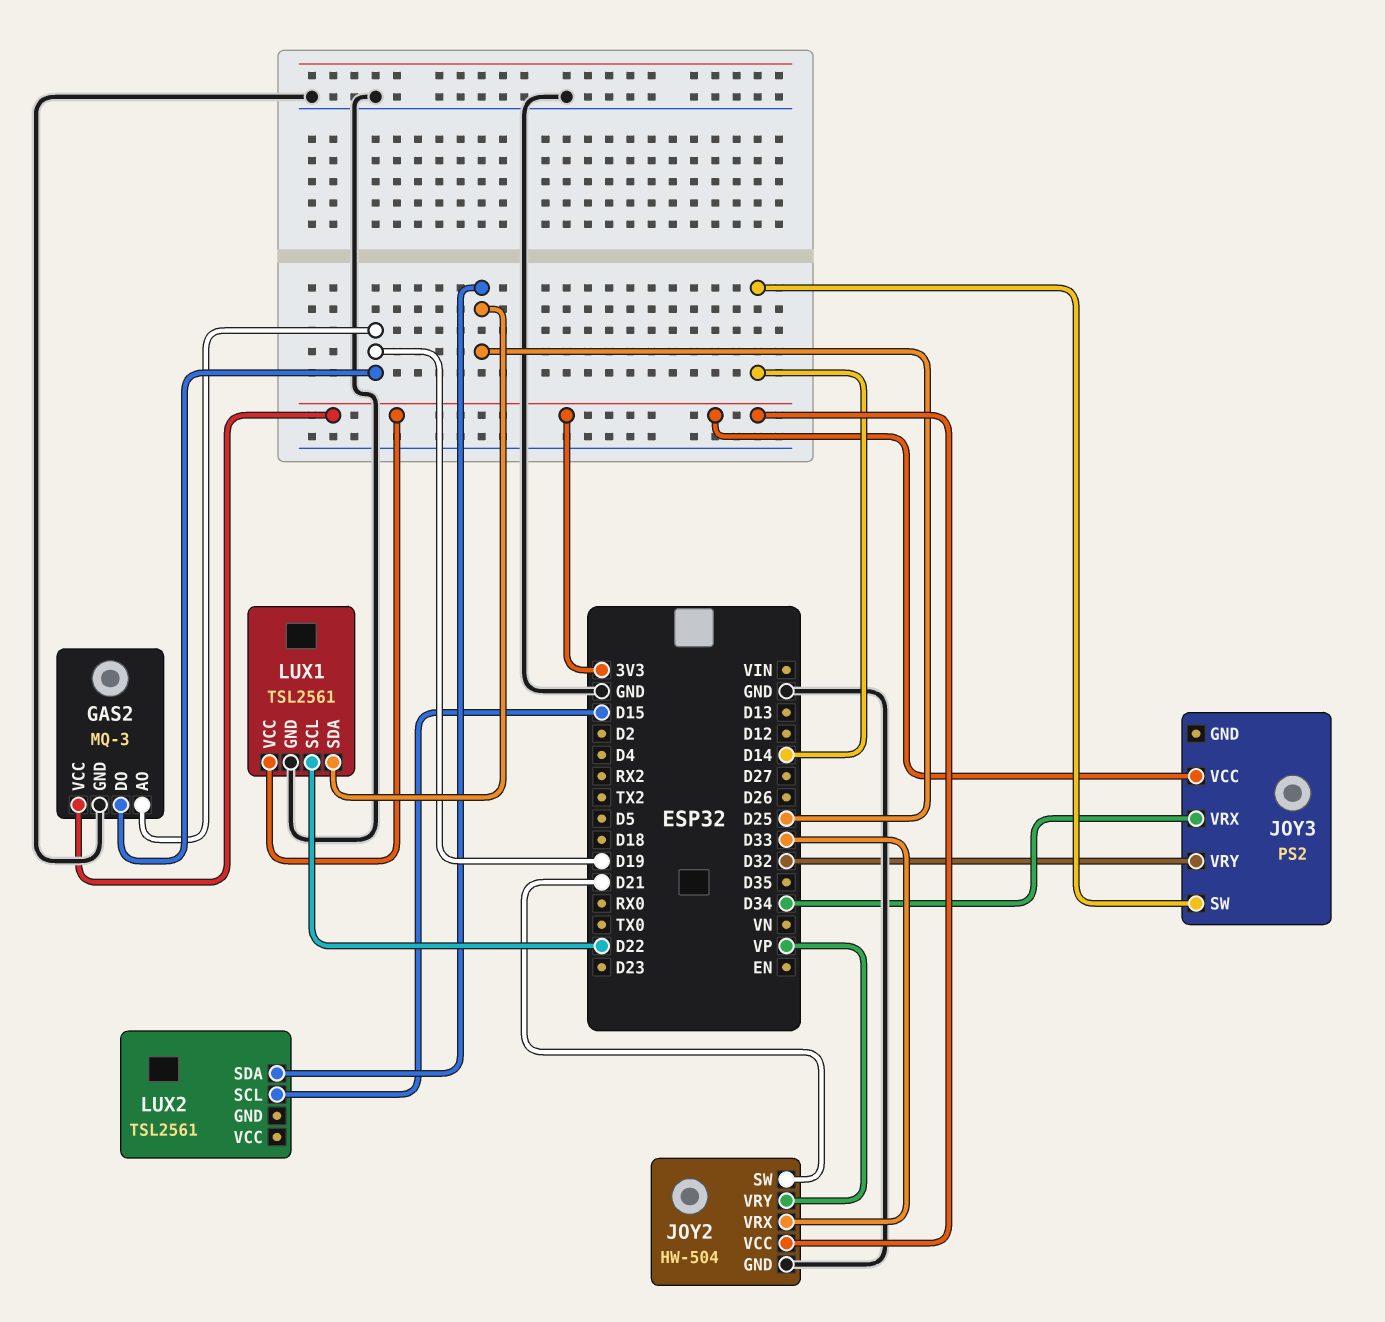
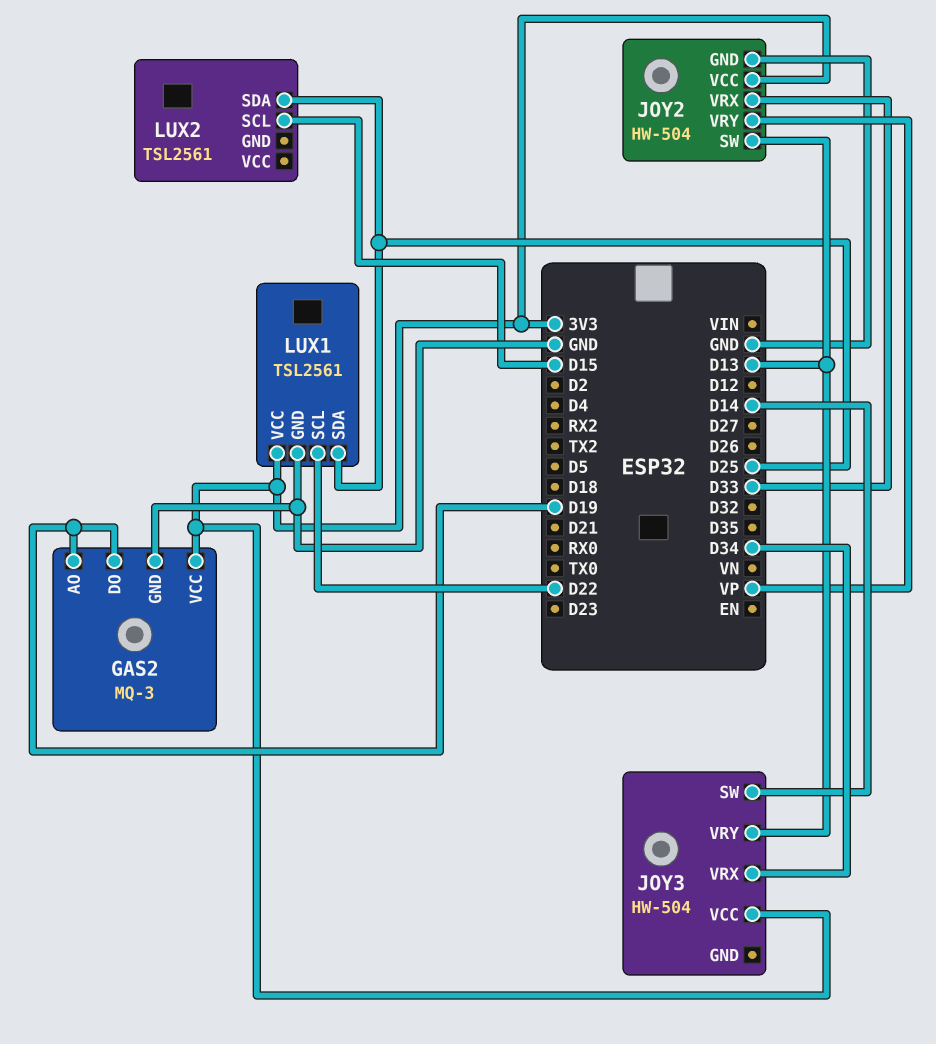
JOY2 pin SW: D21 -> D13
JOY3: PS2 -> HW-504
JOY3 pin VRY: D32 -> D13

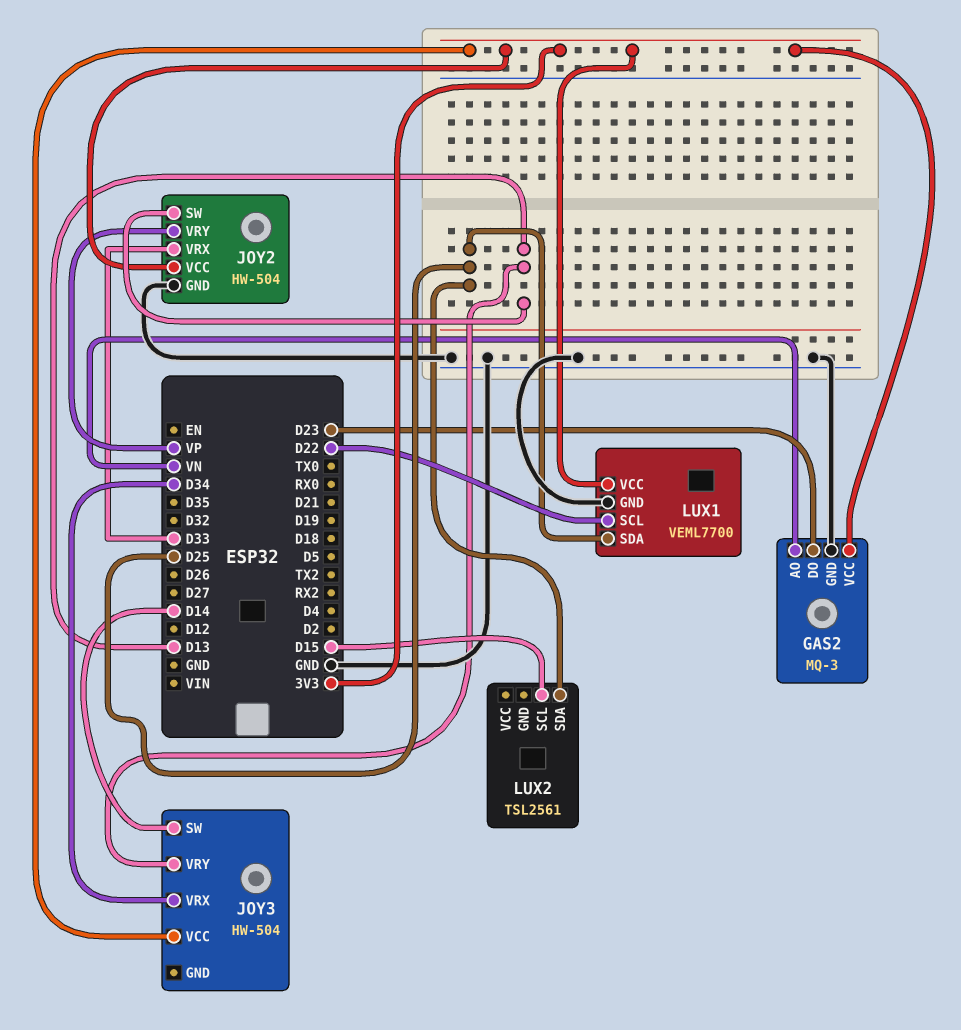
GAS2 pin AO: D19 -> VN
GAS2 pin DO: D19 -> D23
LUX1: TSL2561 -> VEML7700

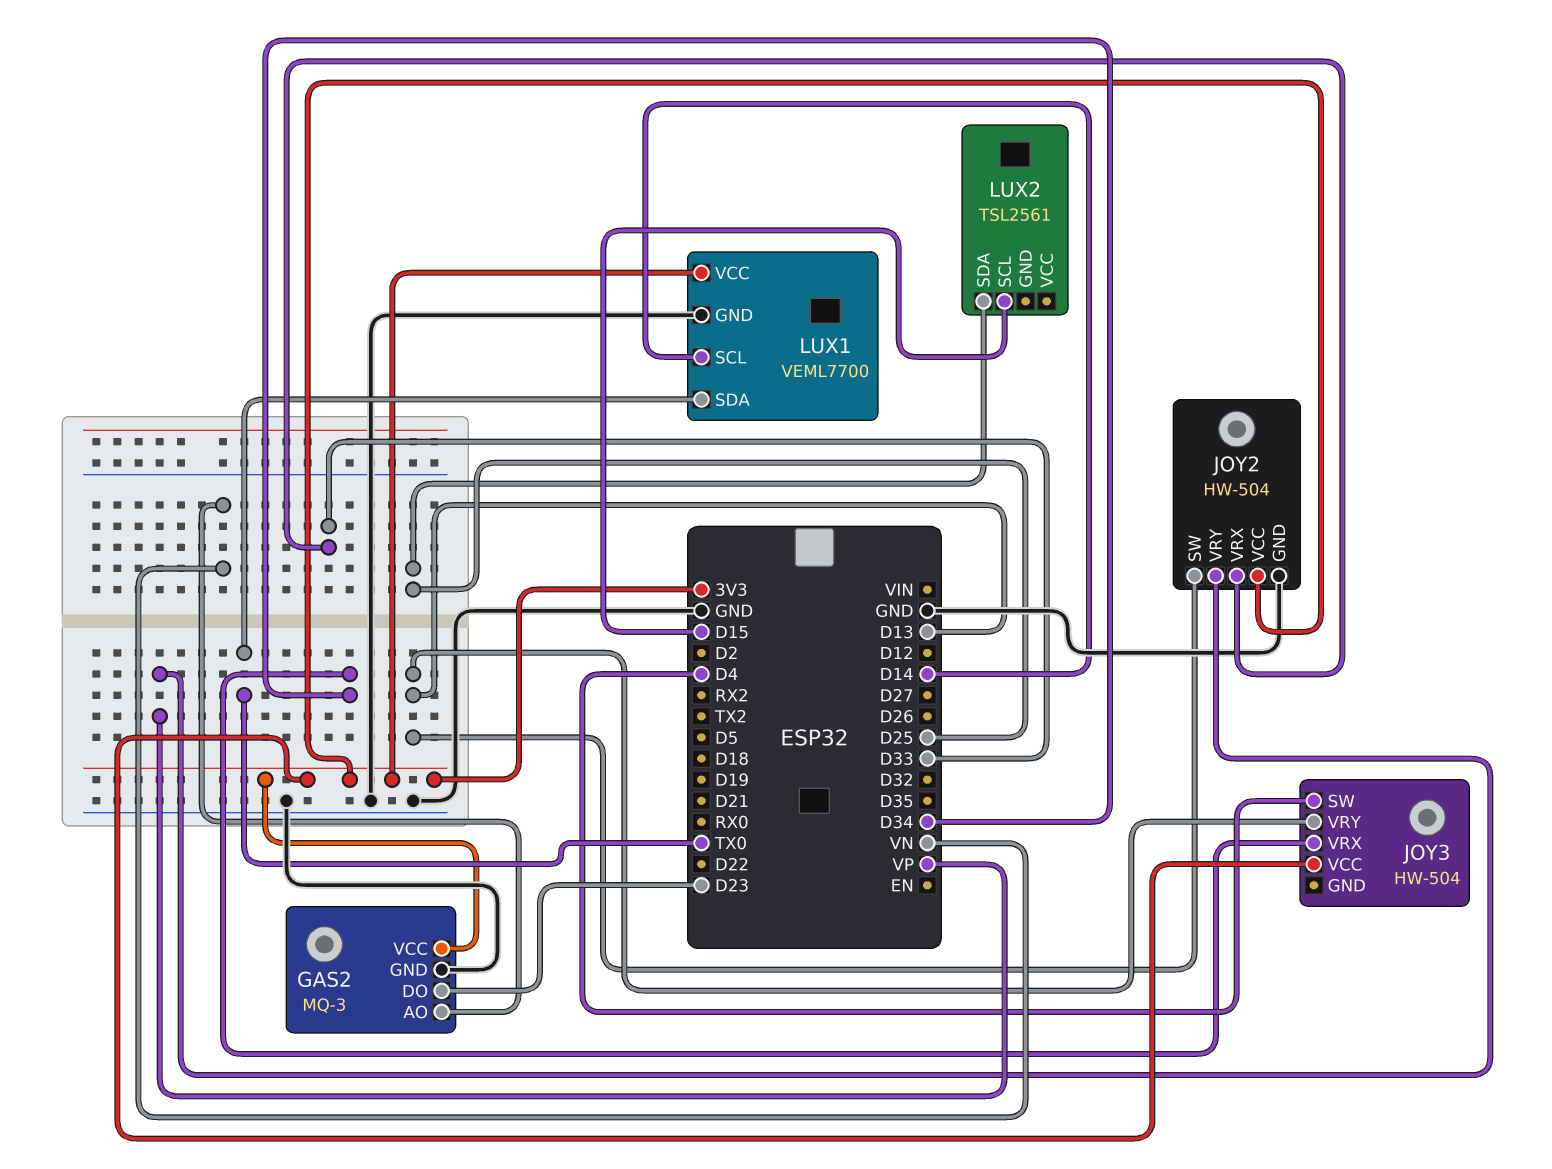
JOY3 pin SW: D14 -> D4
LUX1 pin SCL: D22 -> D14
LUX1 pin SDA: D25 -> TX0

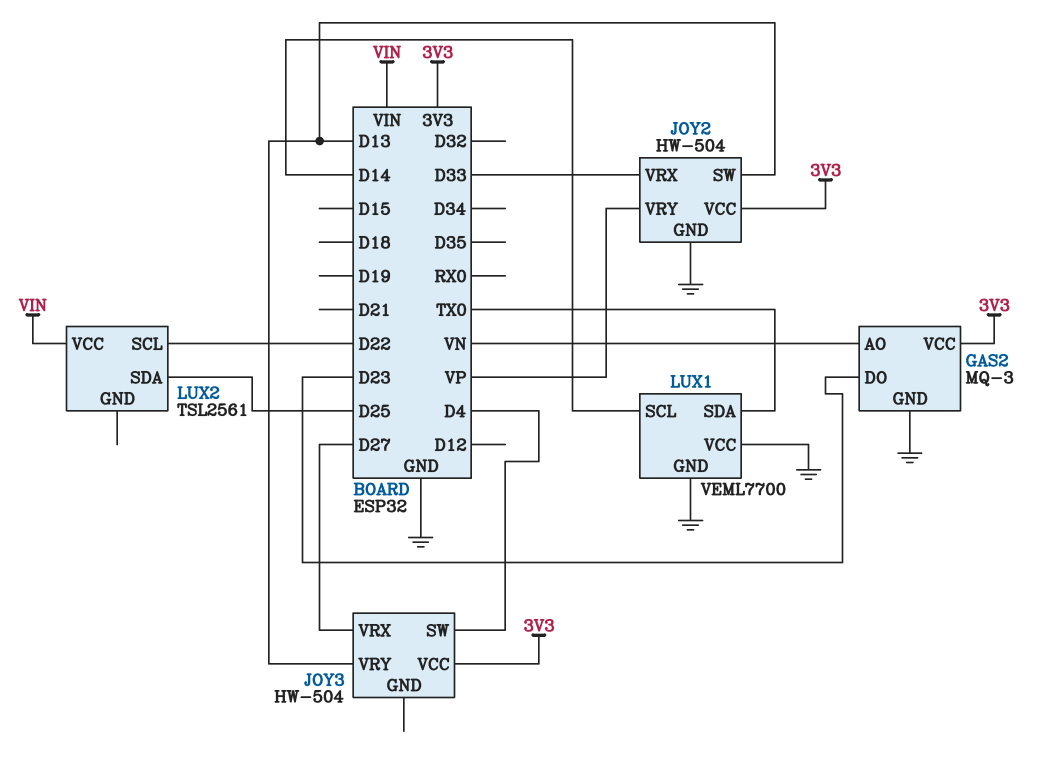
JOY3 pin VRX: D34 -> D27
LUX1 pin VCC: 3V3 -> GND
LUX2 pin SCL: D15 -> D22
LUX2 pin VCC: none -> VIN

